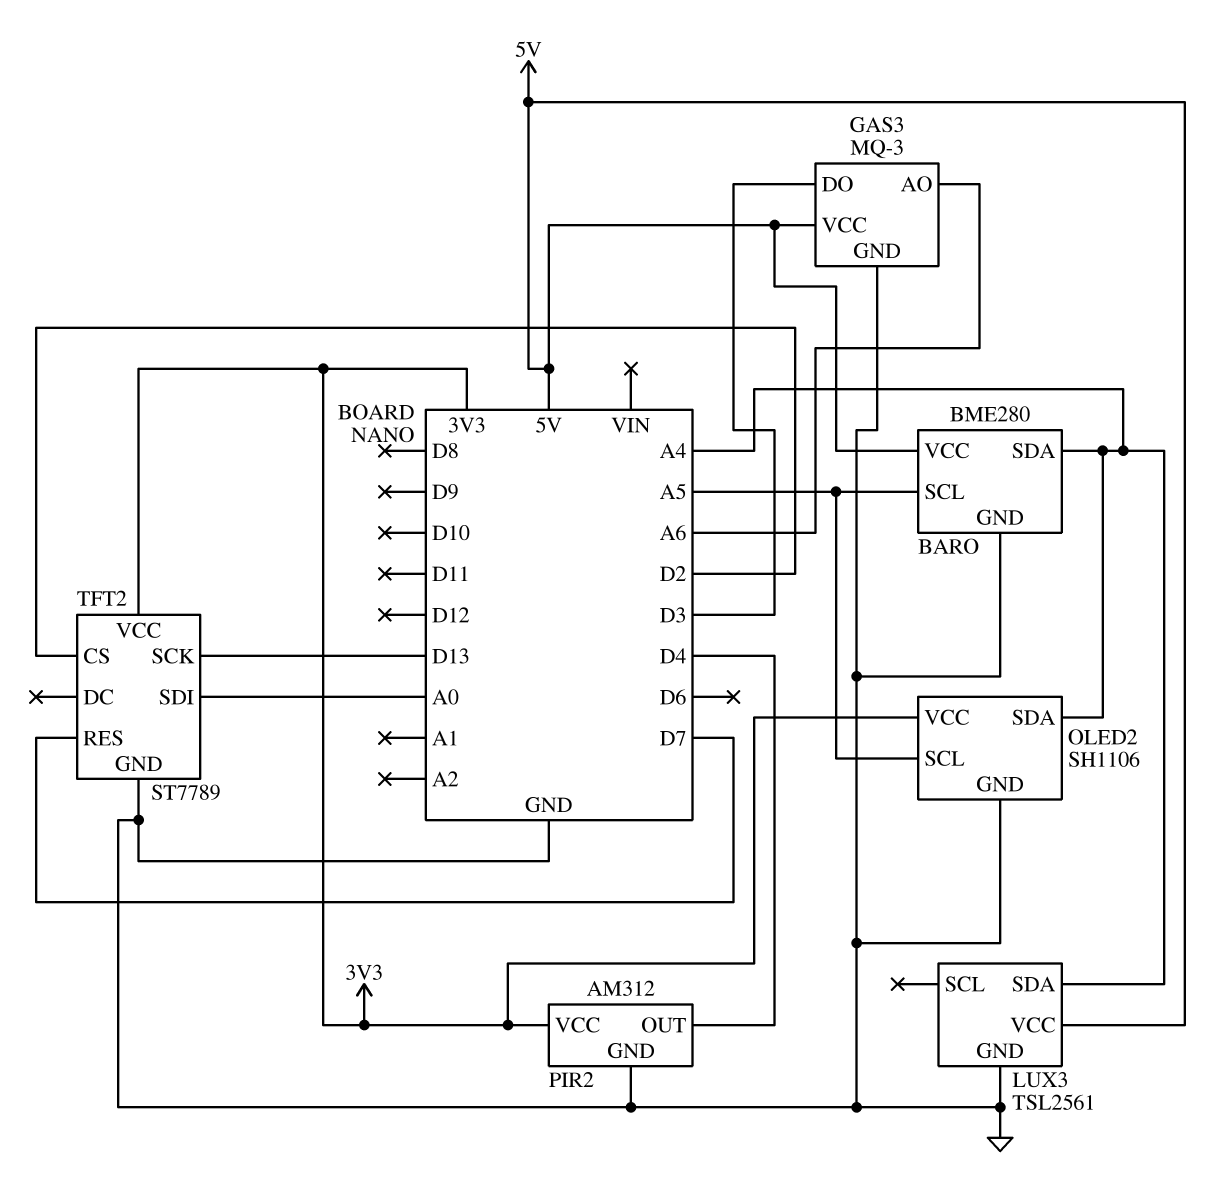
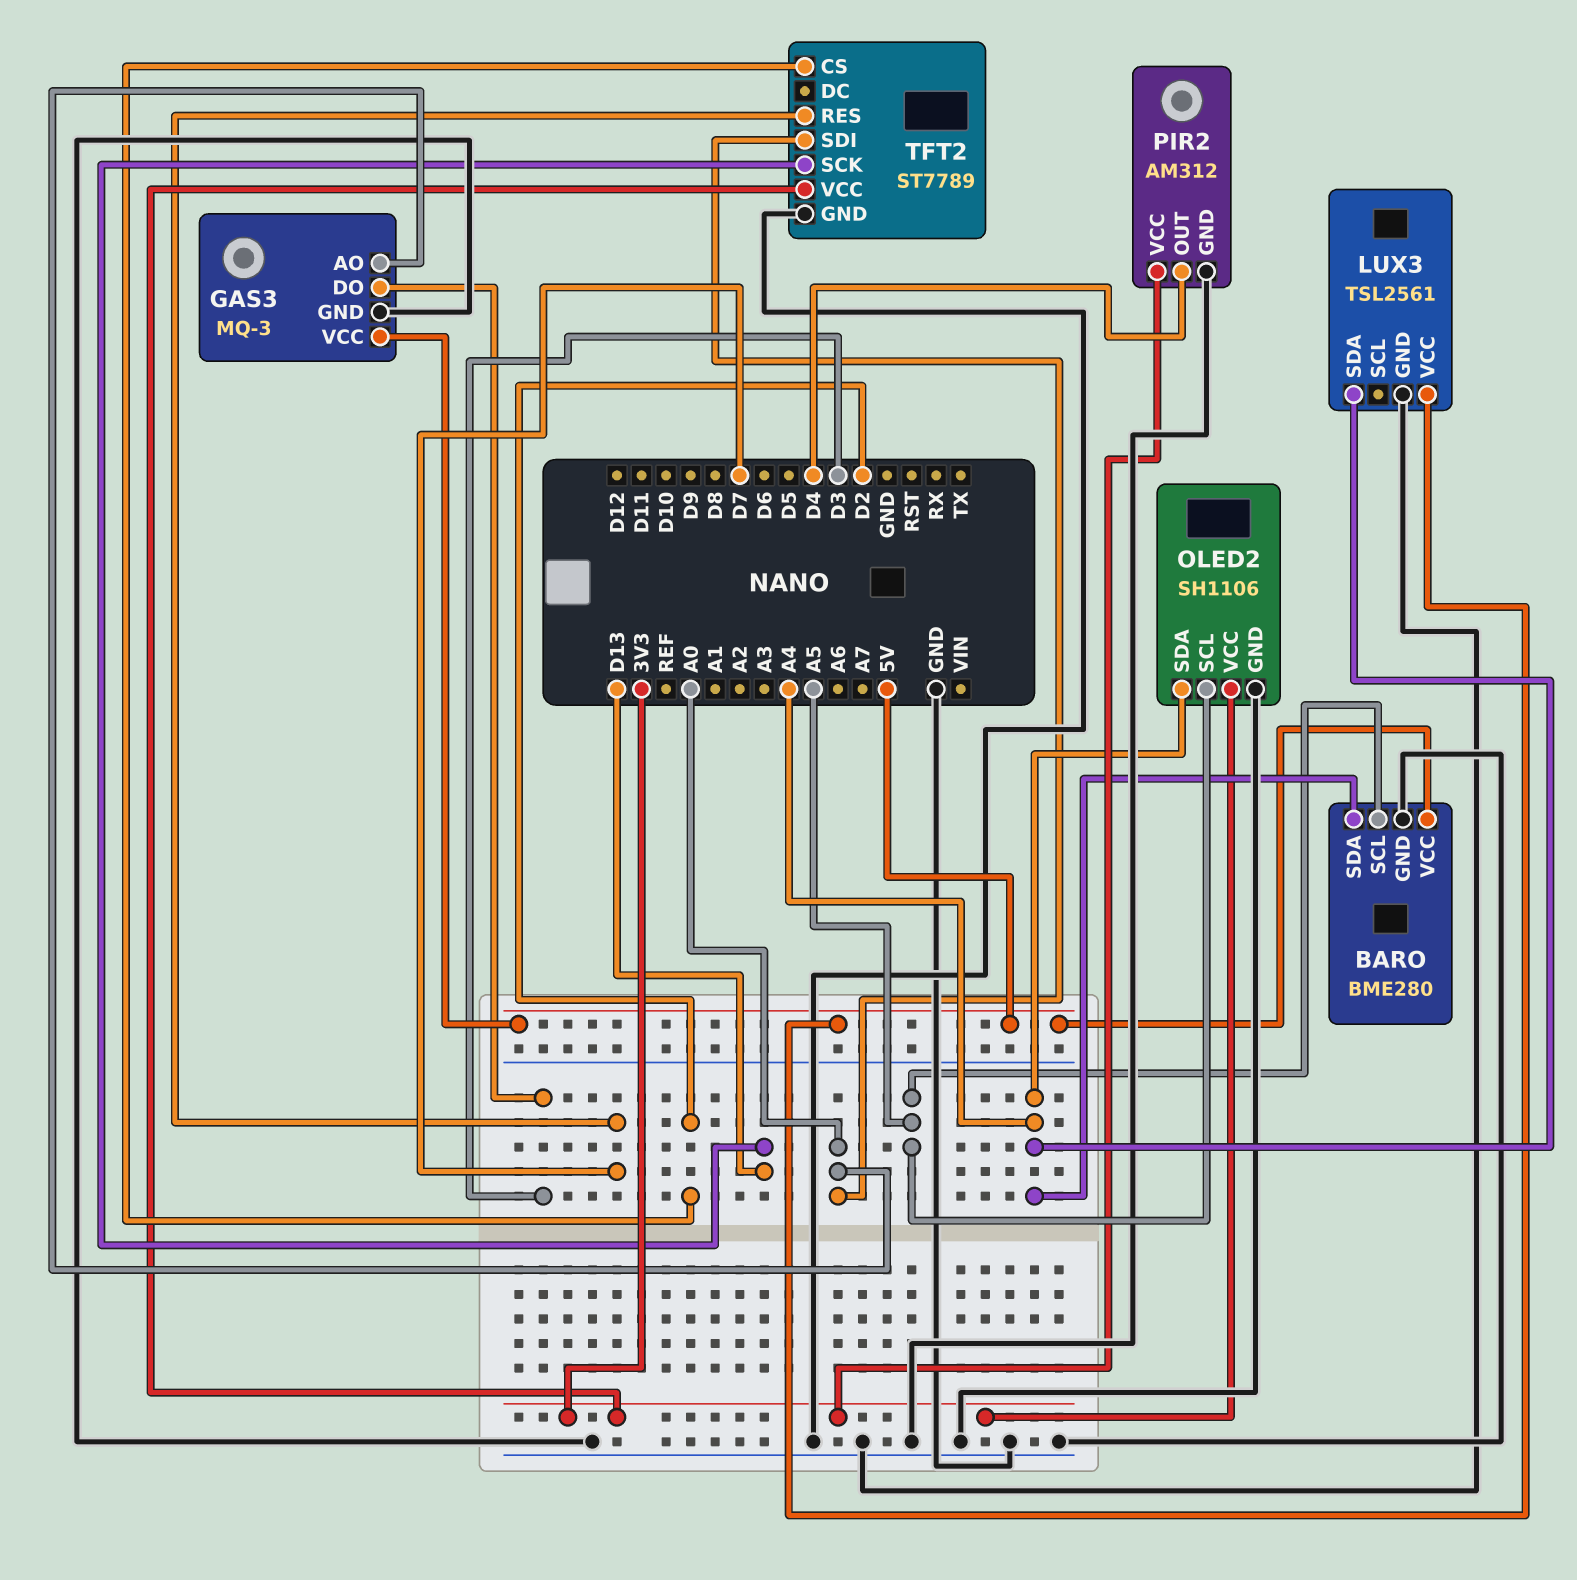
GAS3 pin AO: A6 -> A0

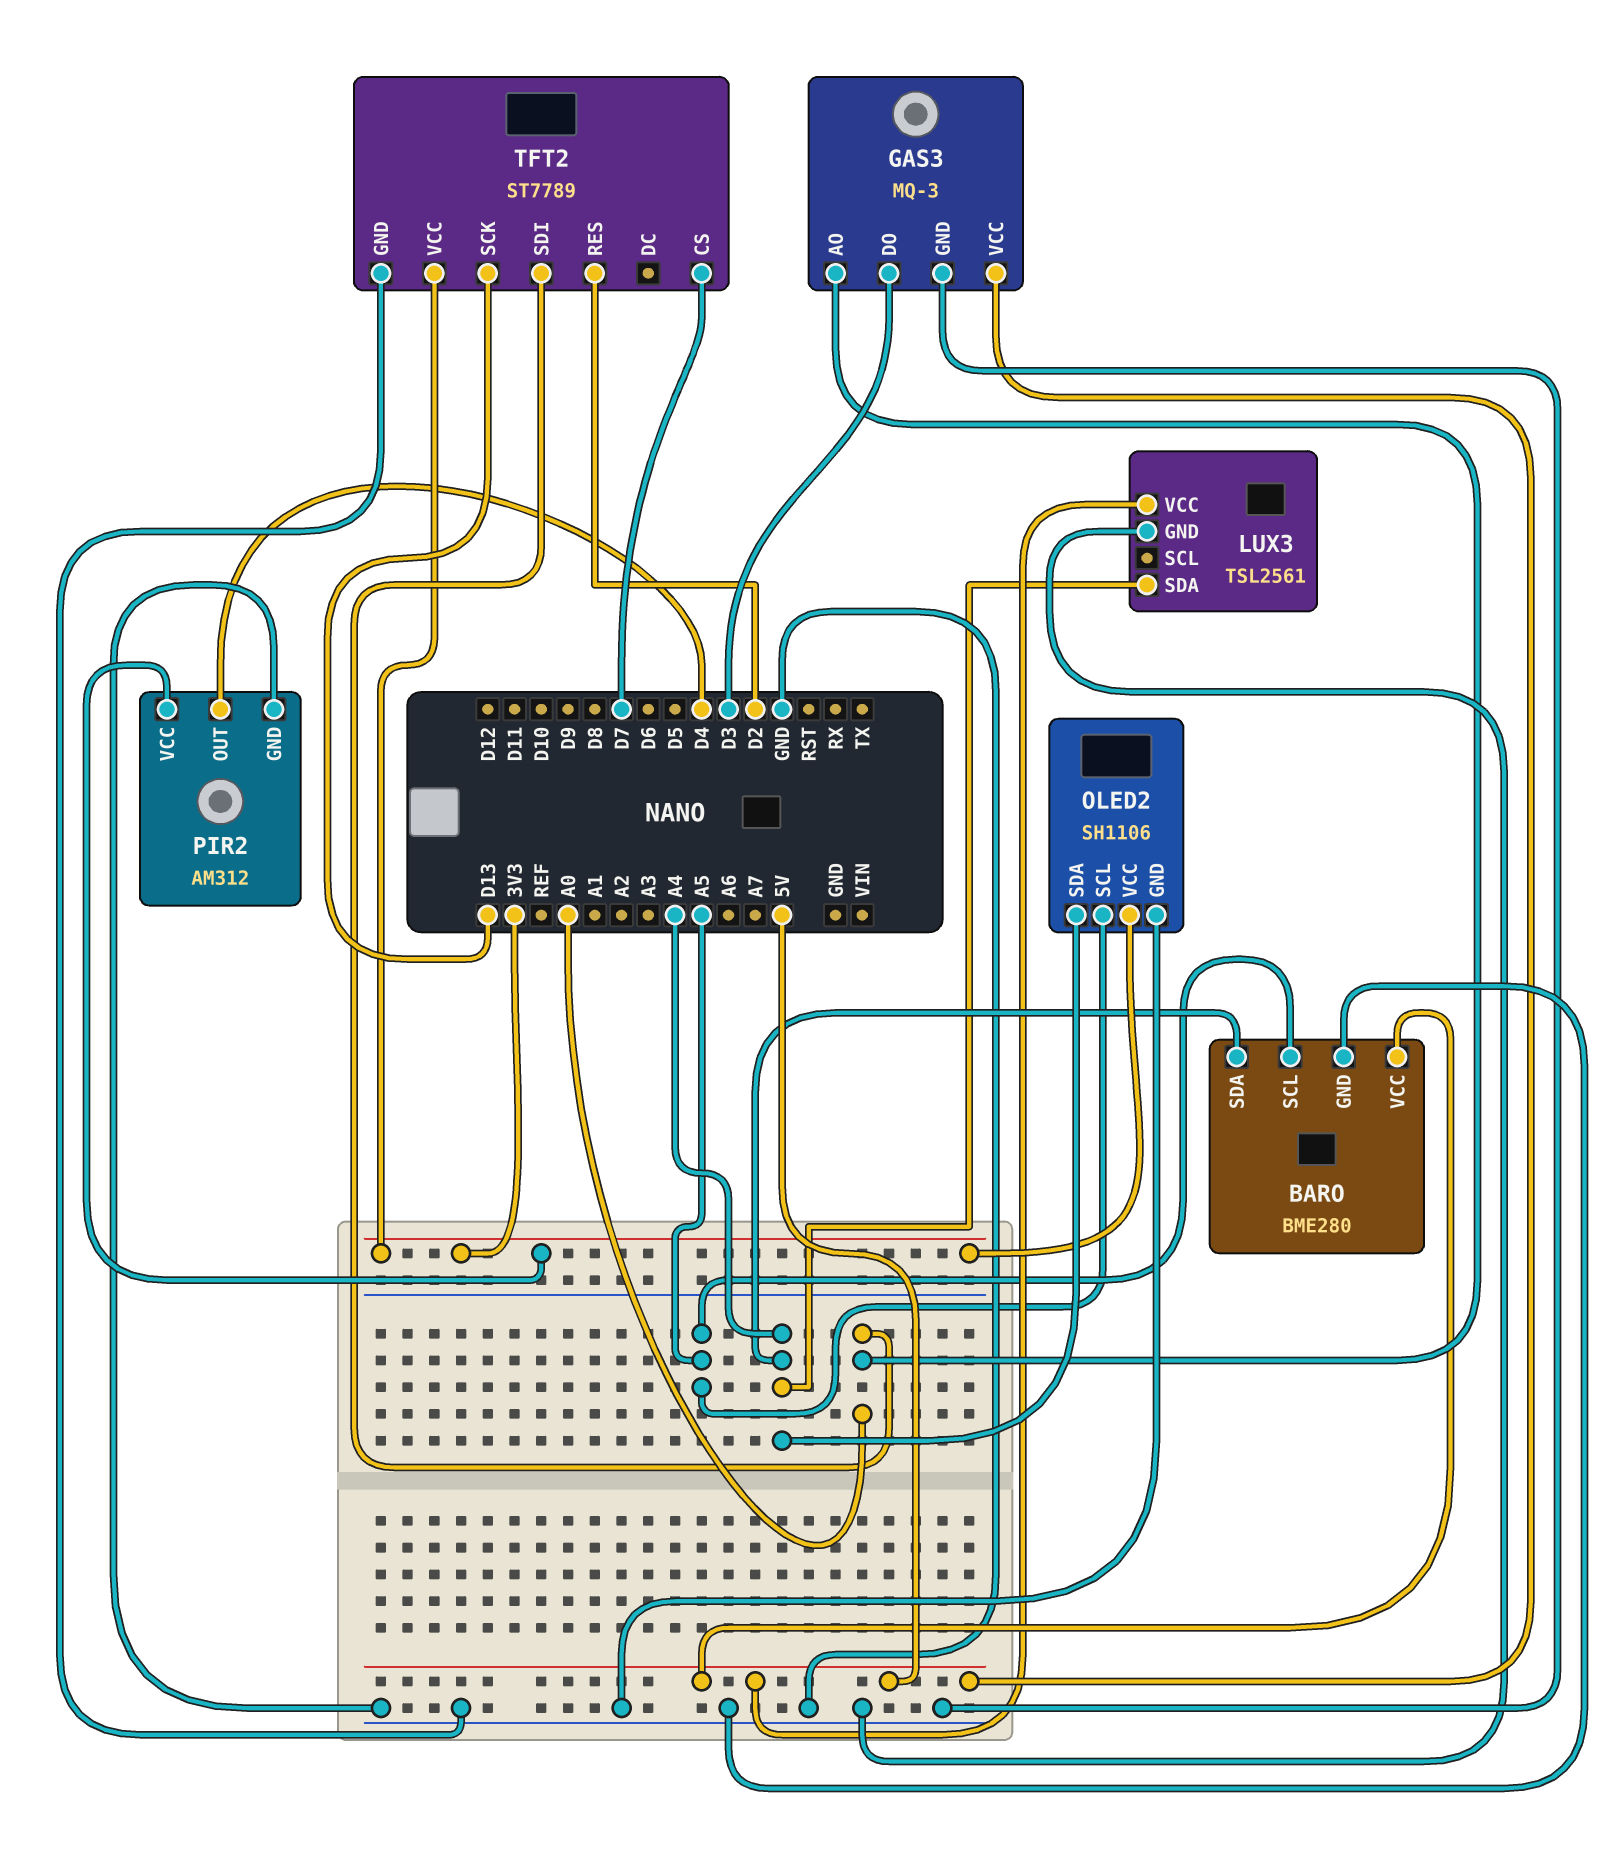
TFT2 pin CS: D2 -> D7
TFT2 pin RES: D7 -> D2

